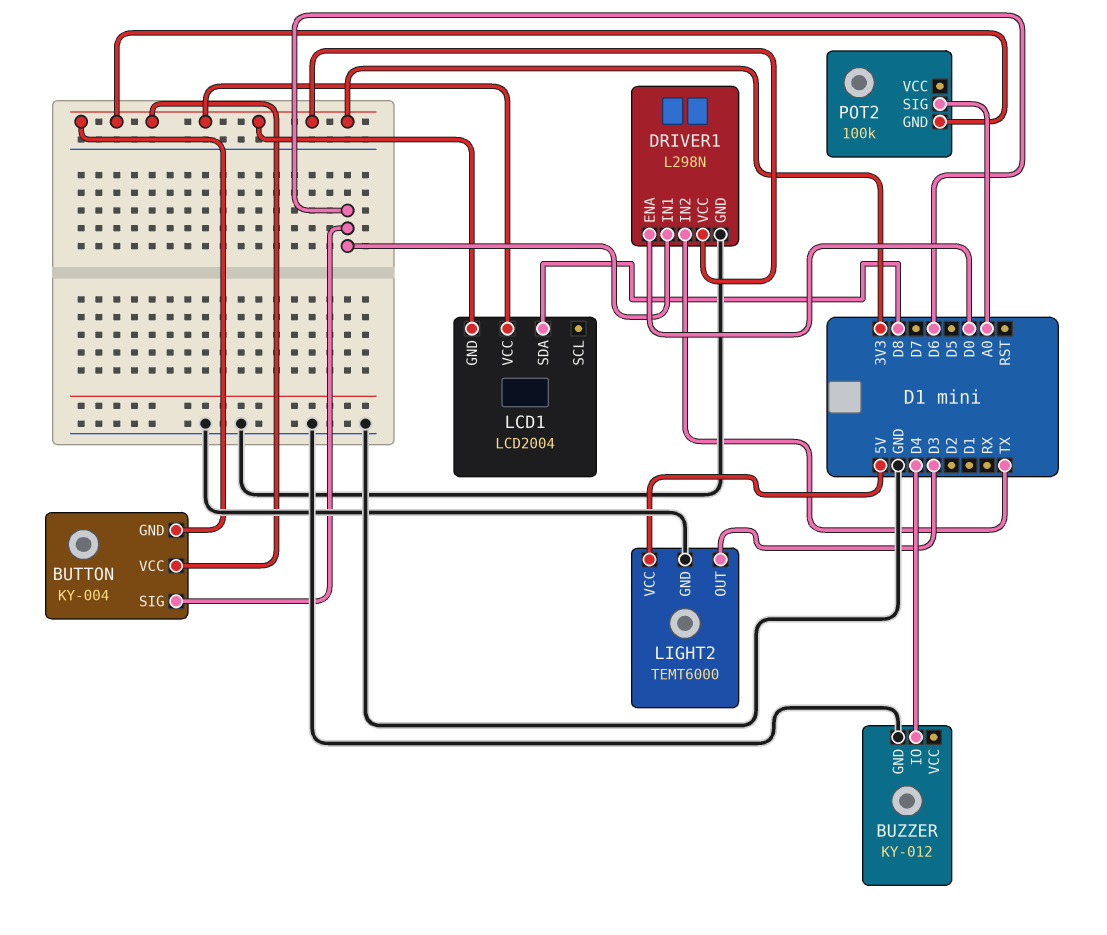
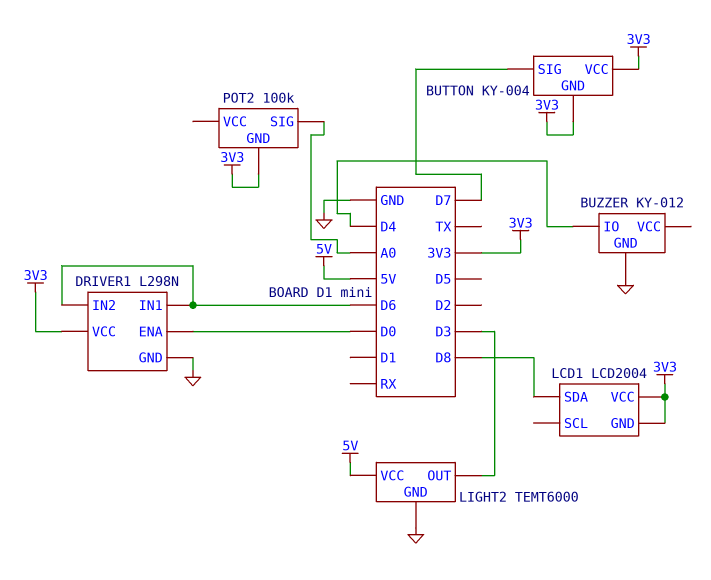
BUTTON pin SIG: D6 -> D7
DRIVER1 pin IN2: TX -> D6

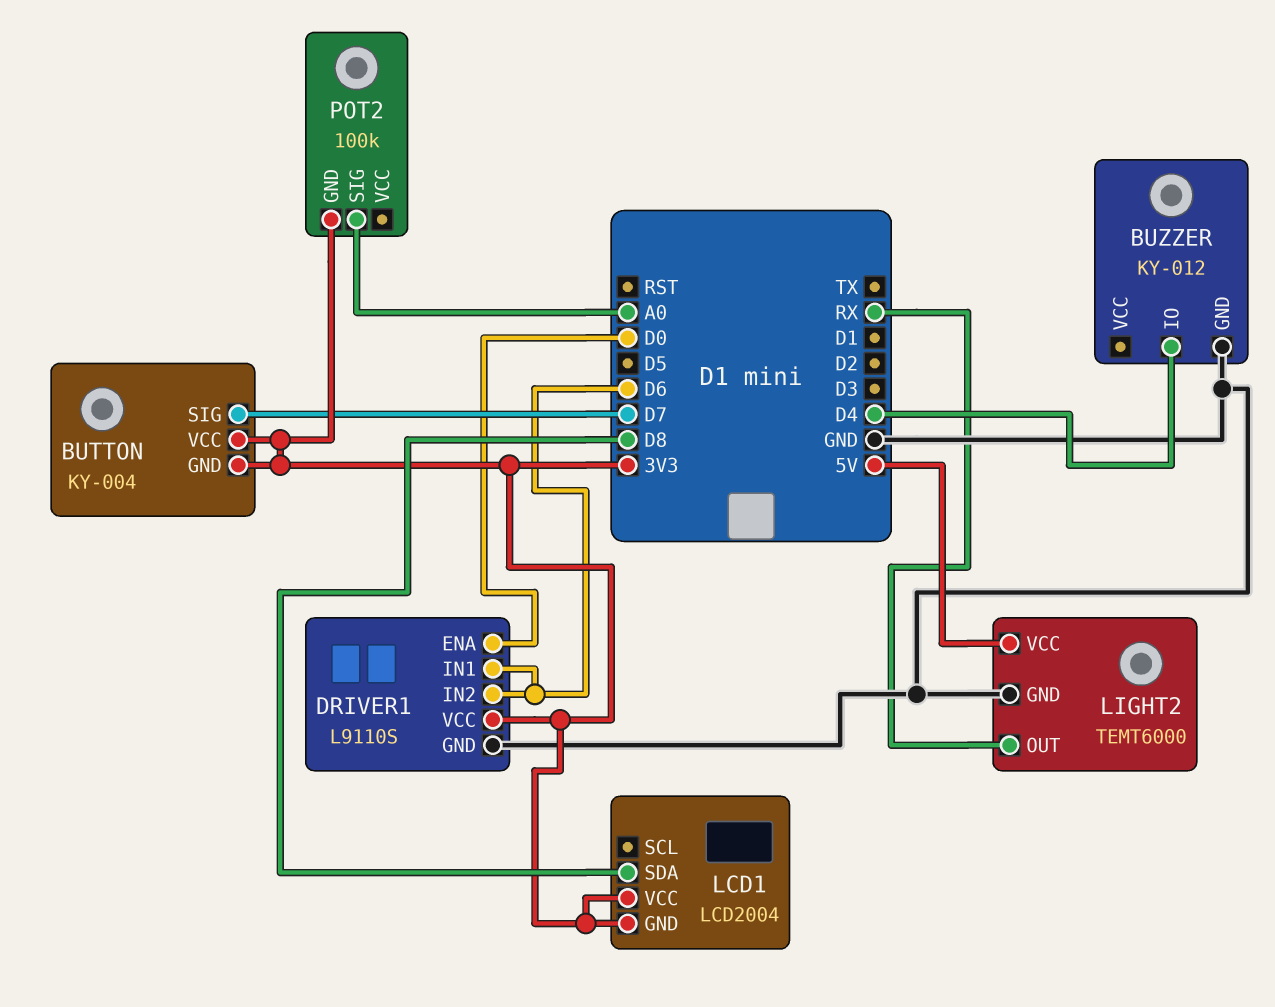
DRIVER1: L298N -> L9110S
LIGHT2 pin OUT: D3 -> RX

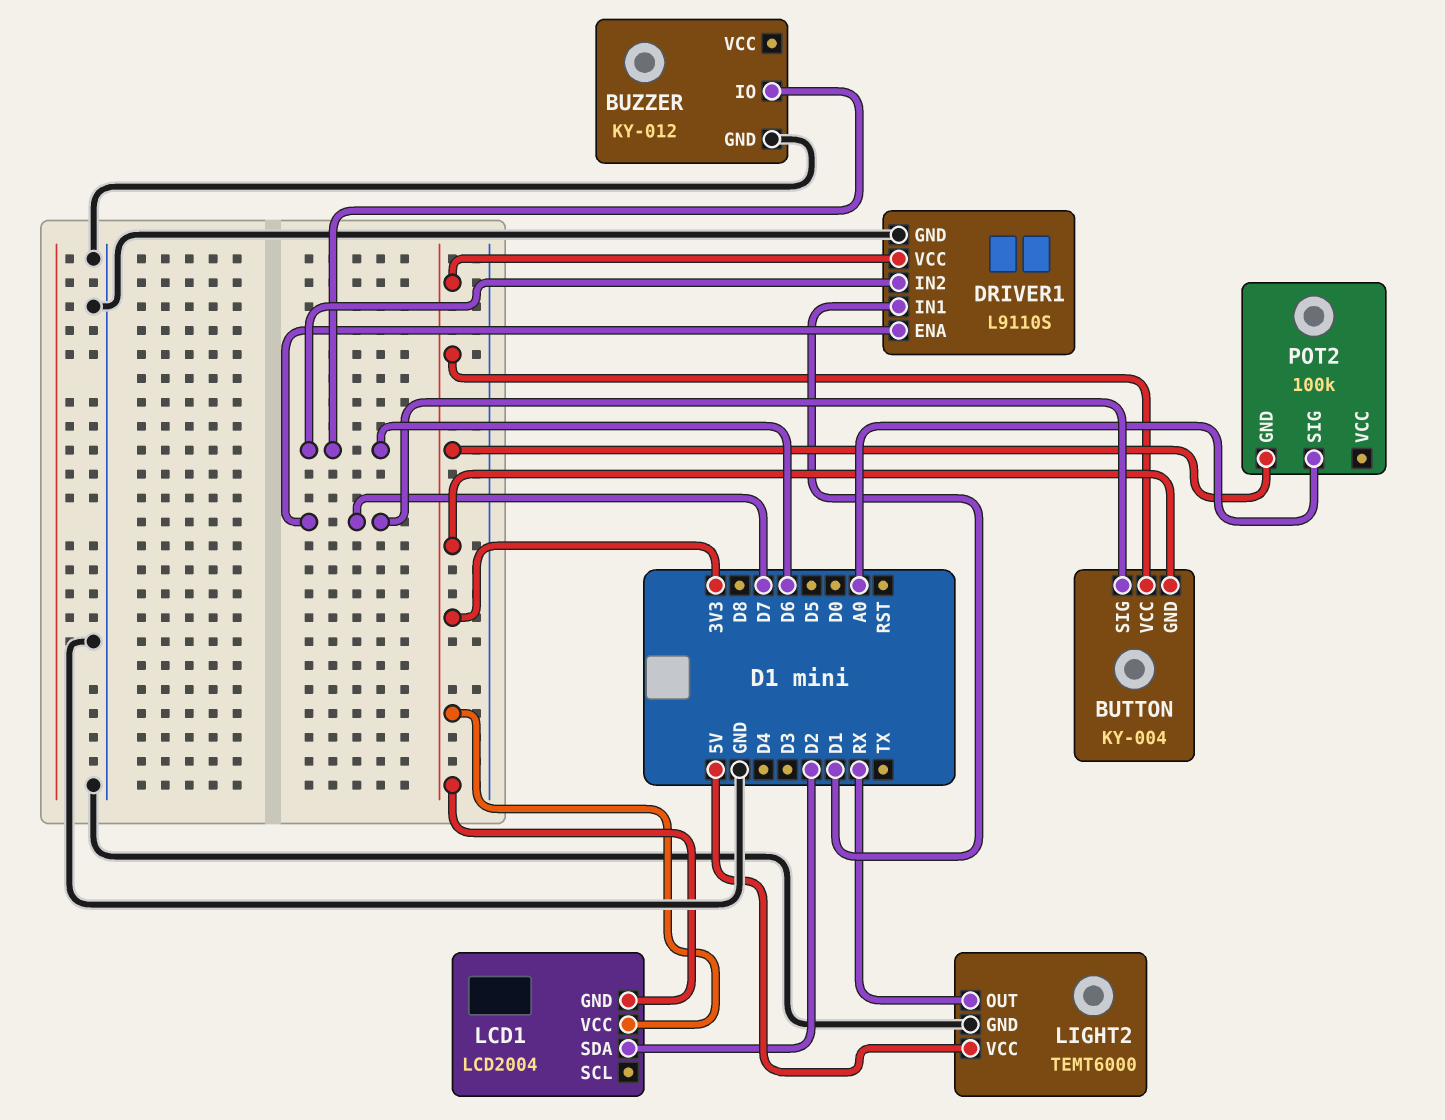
BUZZER pin IO: D4 -> D6
DRIVER1 pin ENA: D0 -> D7
DRIVER1 pin IN1: D6 -> D1
LCD1 pin SDA: D8 -> D2

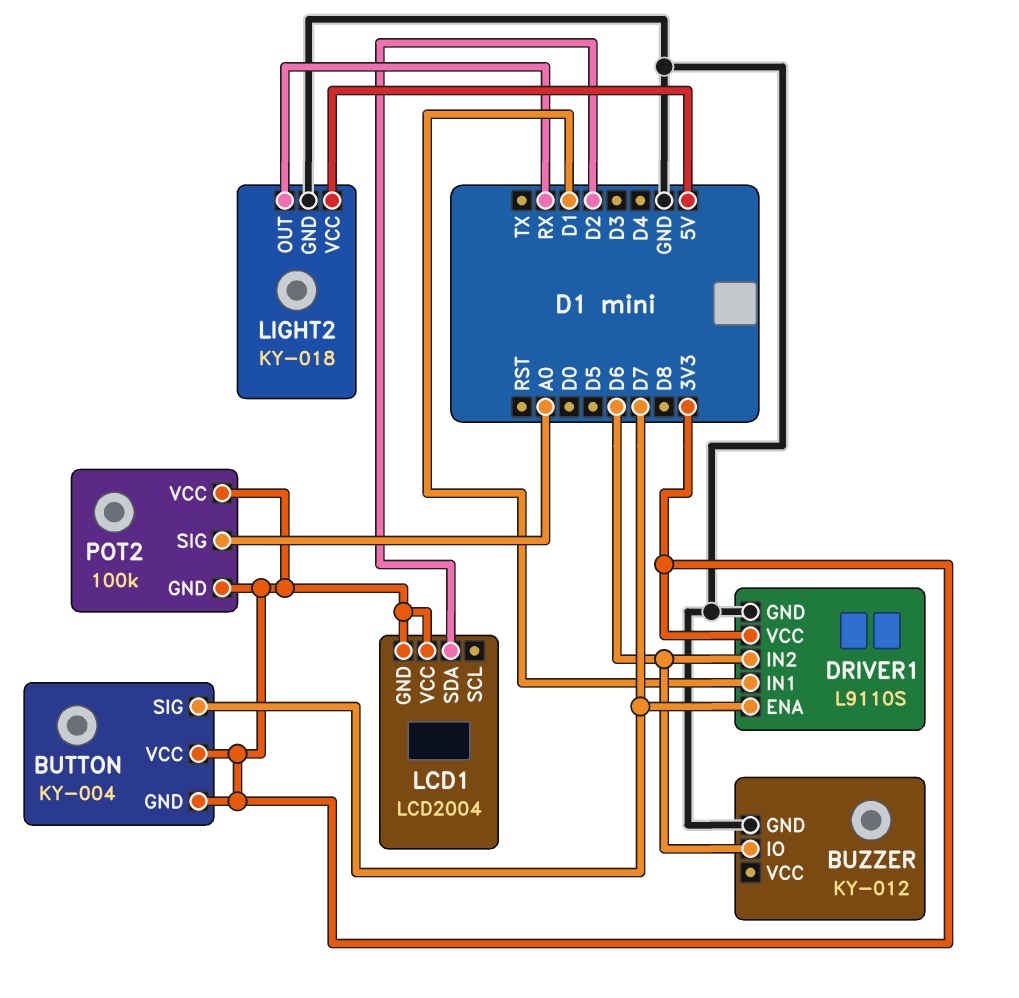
LIGHT2: TEMT6000 -> KY-018
POT2 pin VCC: none -> 3V3

